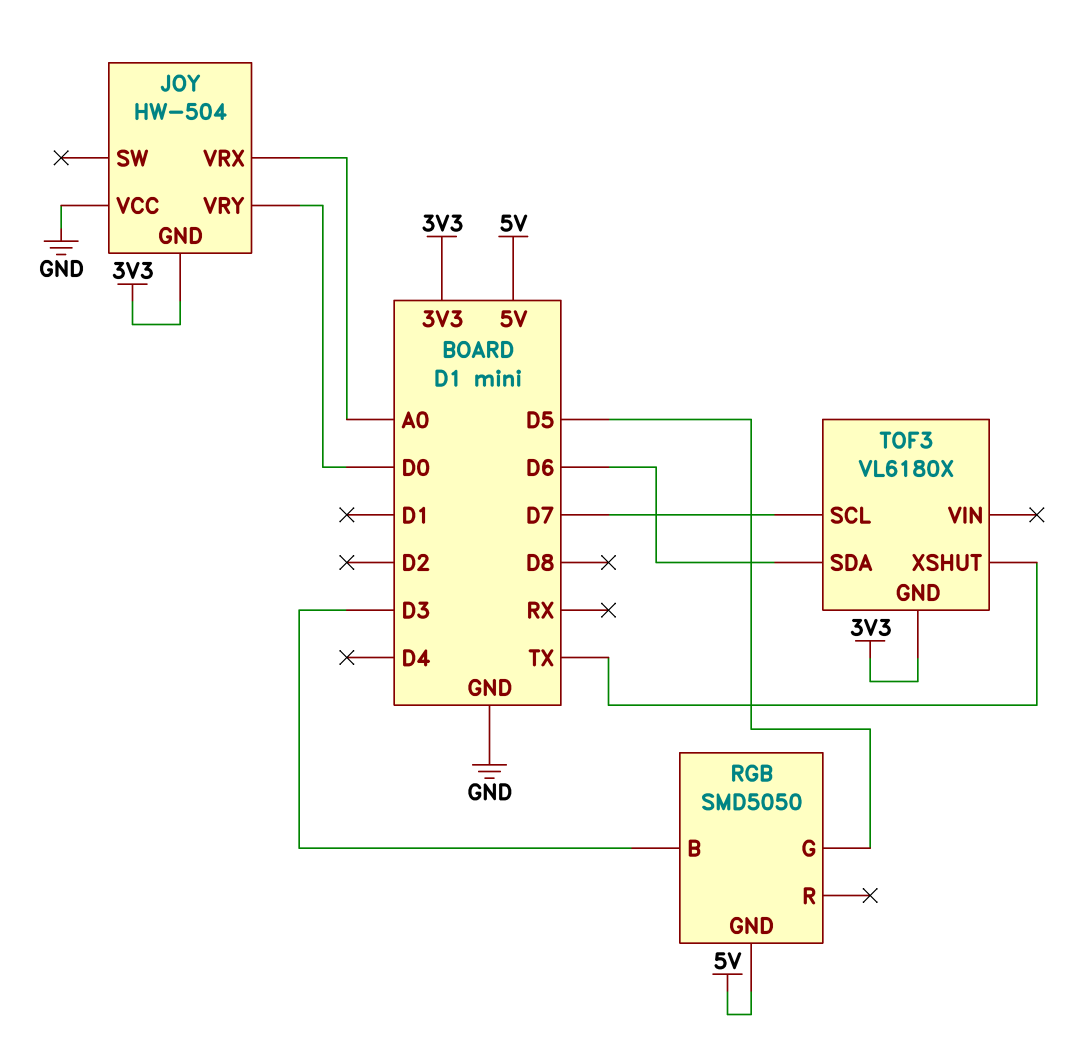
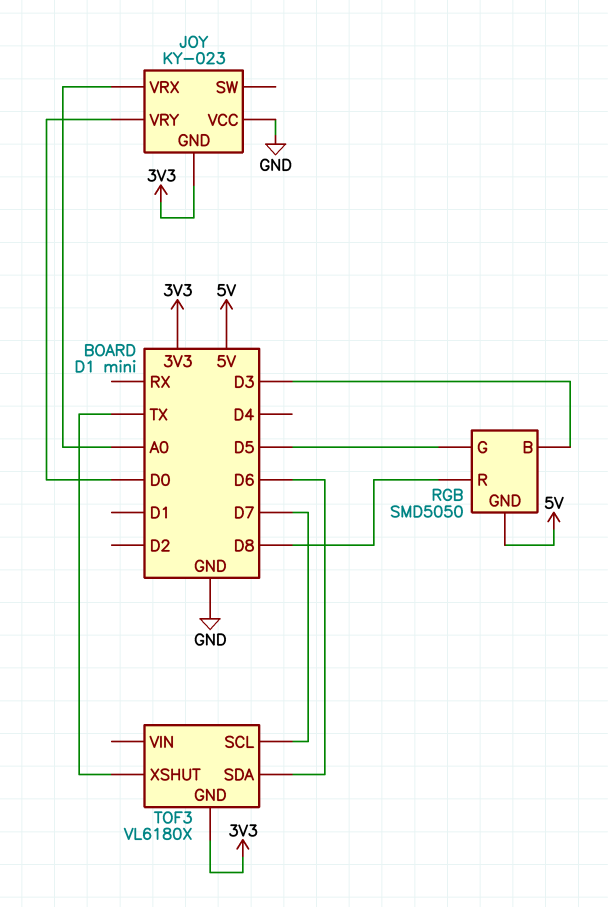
JOY: HW-504 -> KY-023
RGB pin R: none -> D8

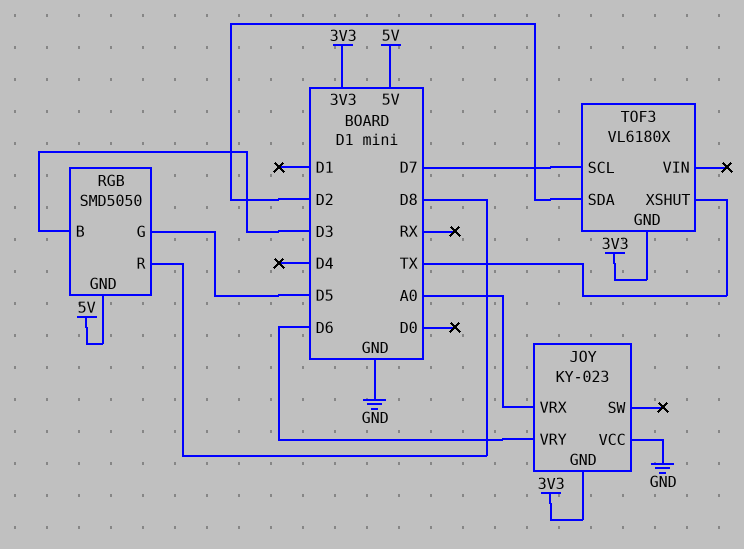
JOY pin VRY: D0 -> D6
TOF3 pin SDA: D6 -> D2

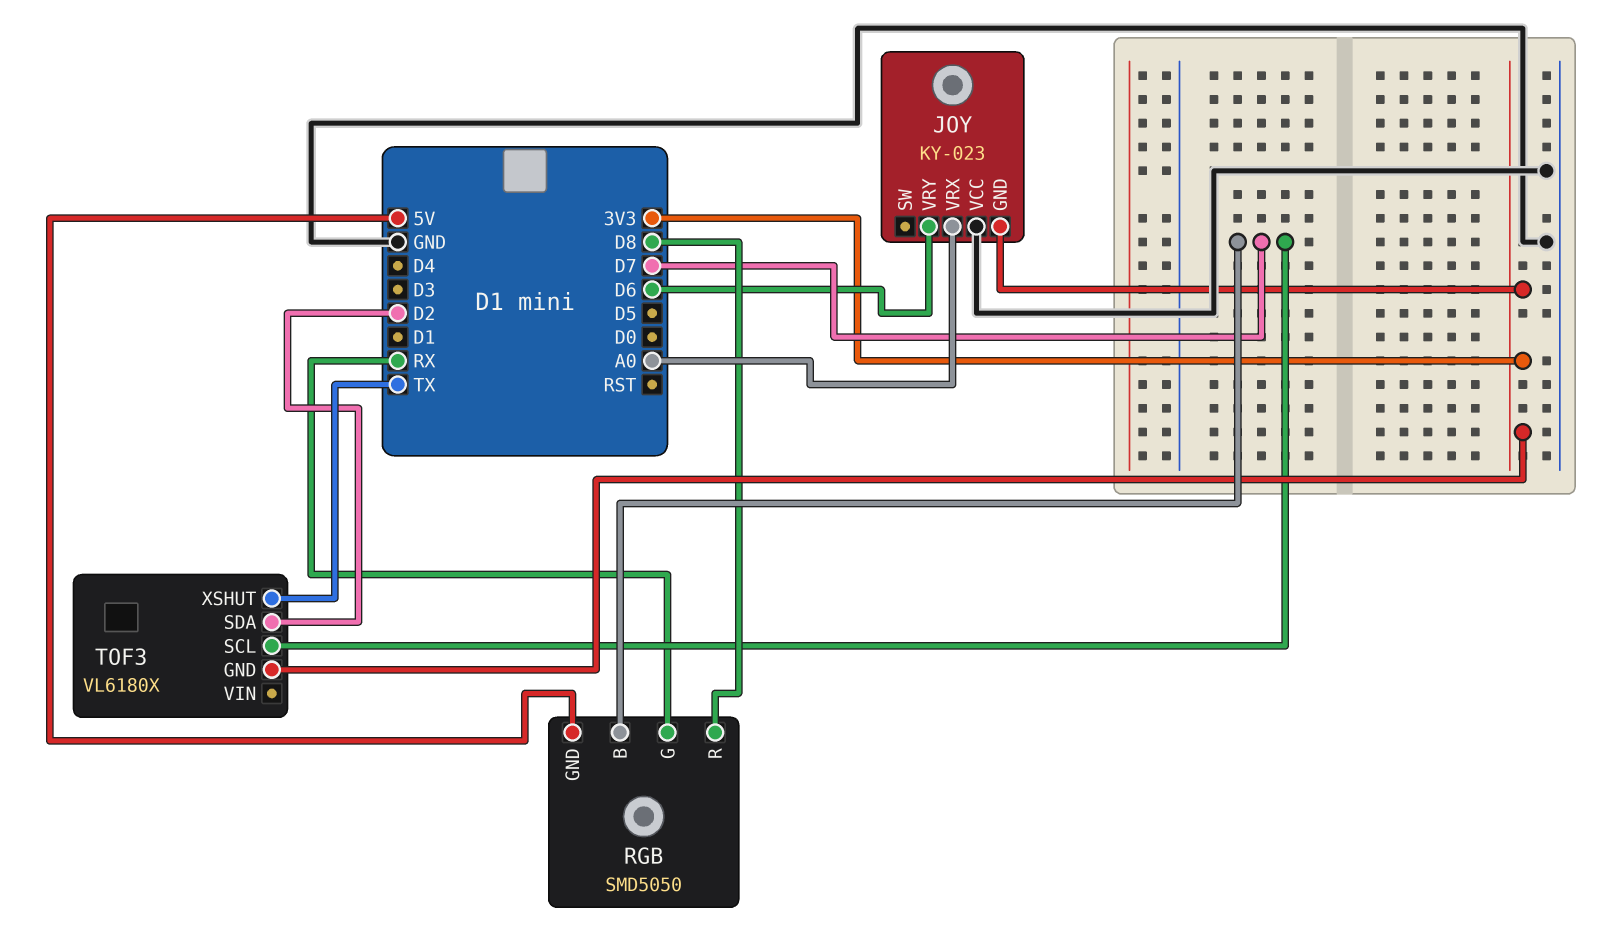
RGB pin B: D3 -> D7
RGB pin G: D5 -> RX

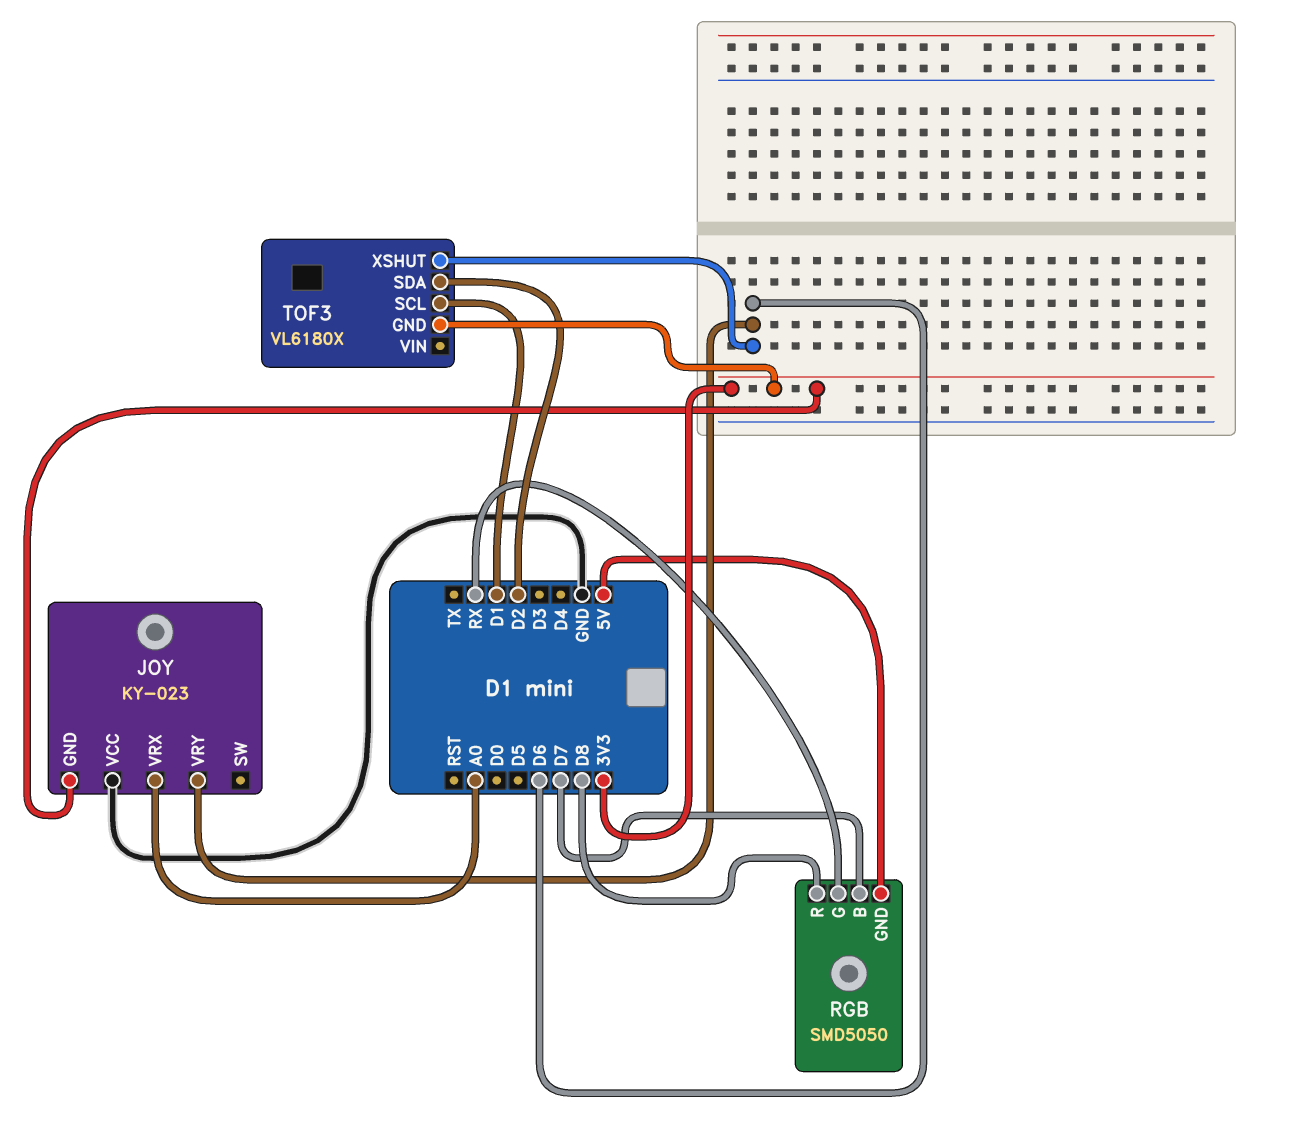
TOF3 pin SCL: D7 -> D1
TOF3 pin XSHUT: TX -> D6

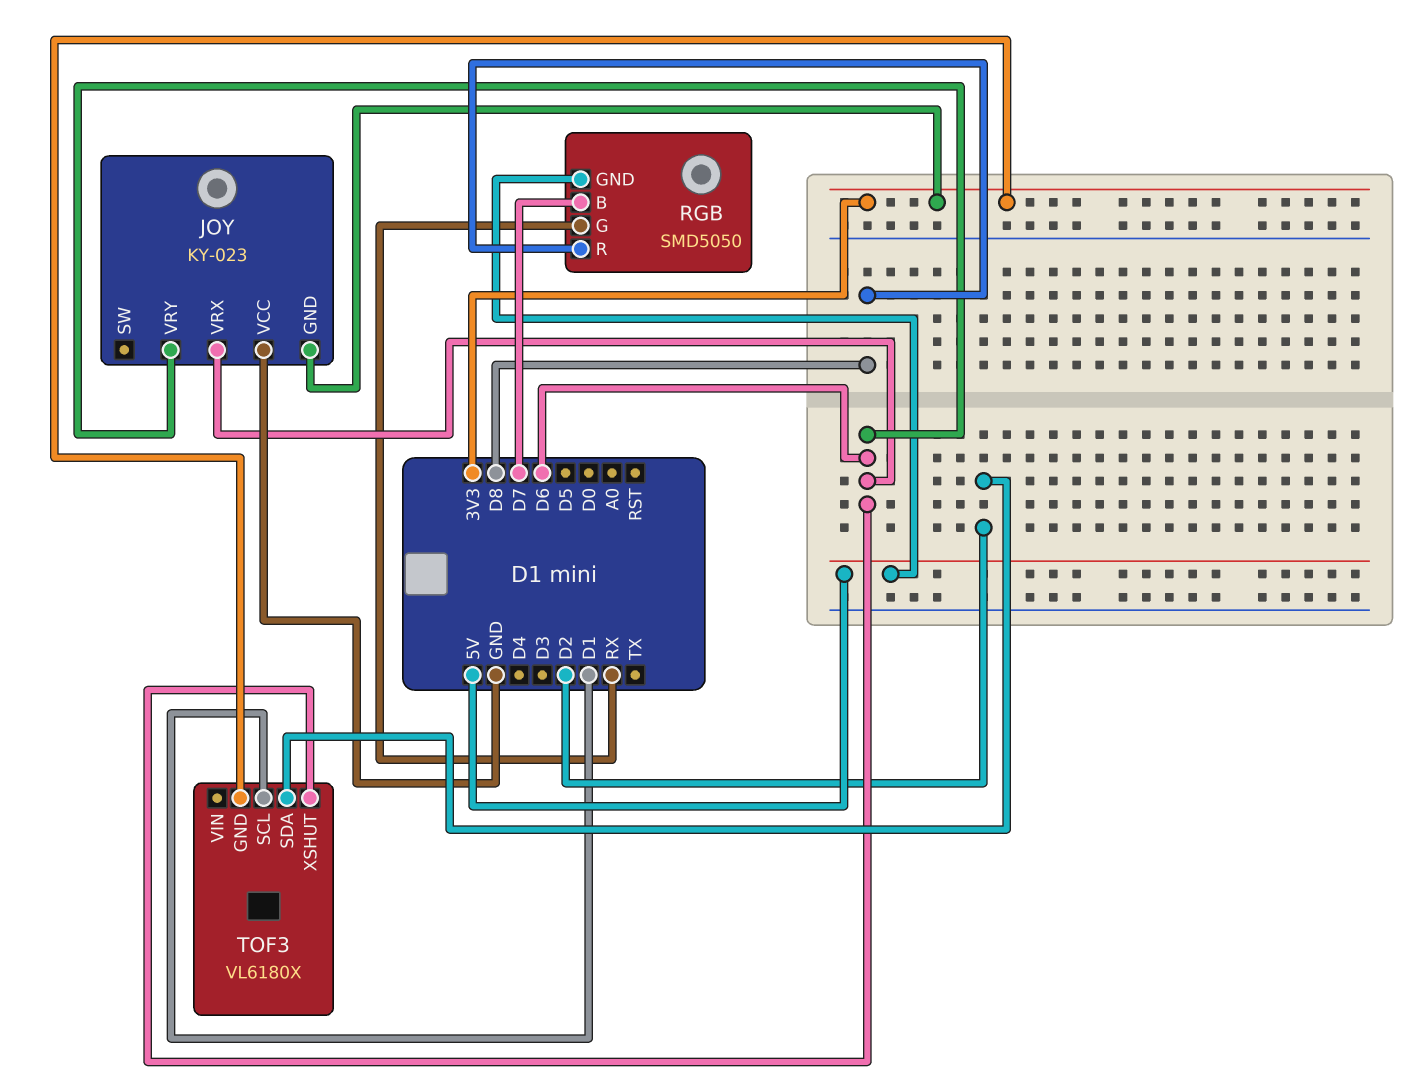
JOY pin VRX: A0 -> D6

